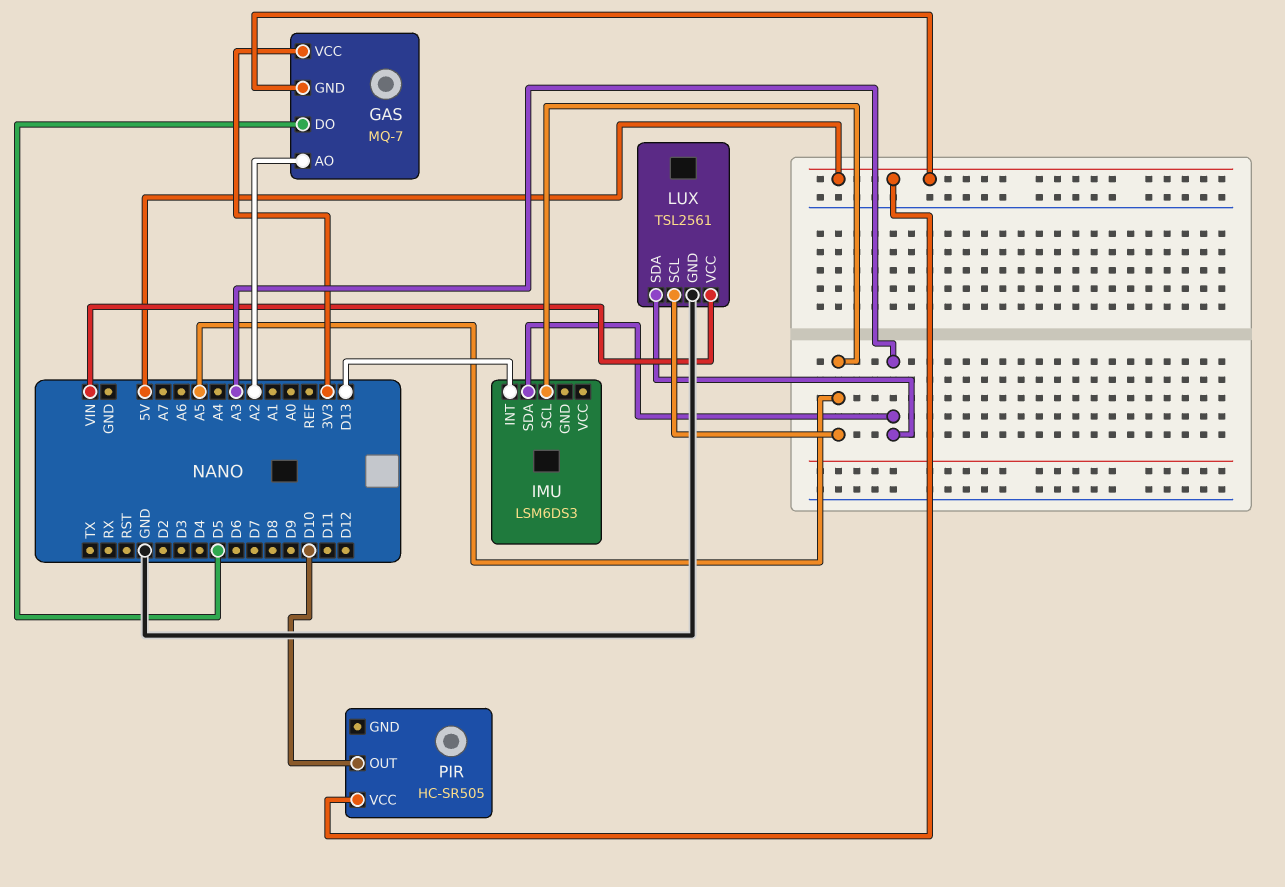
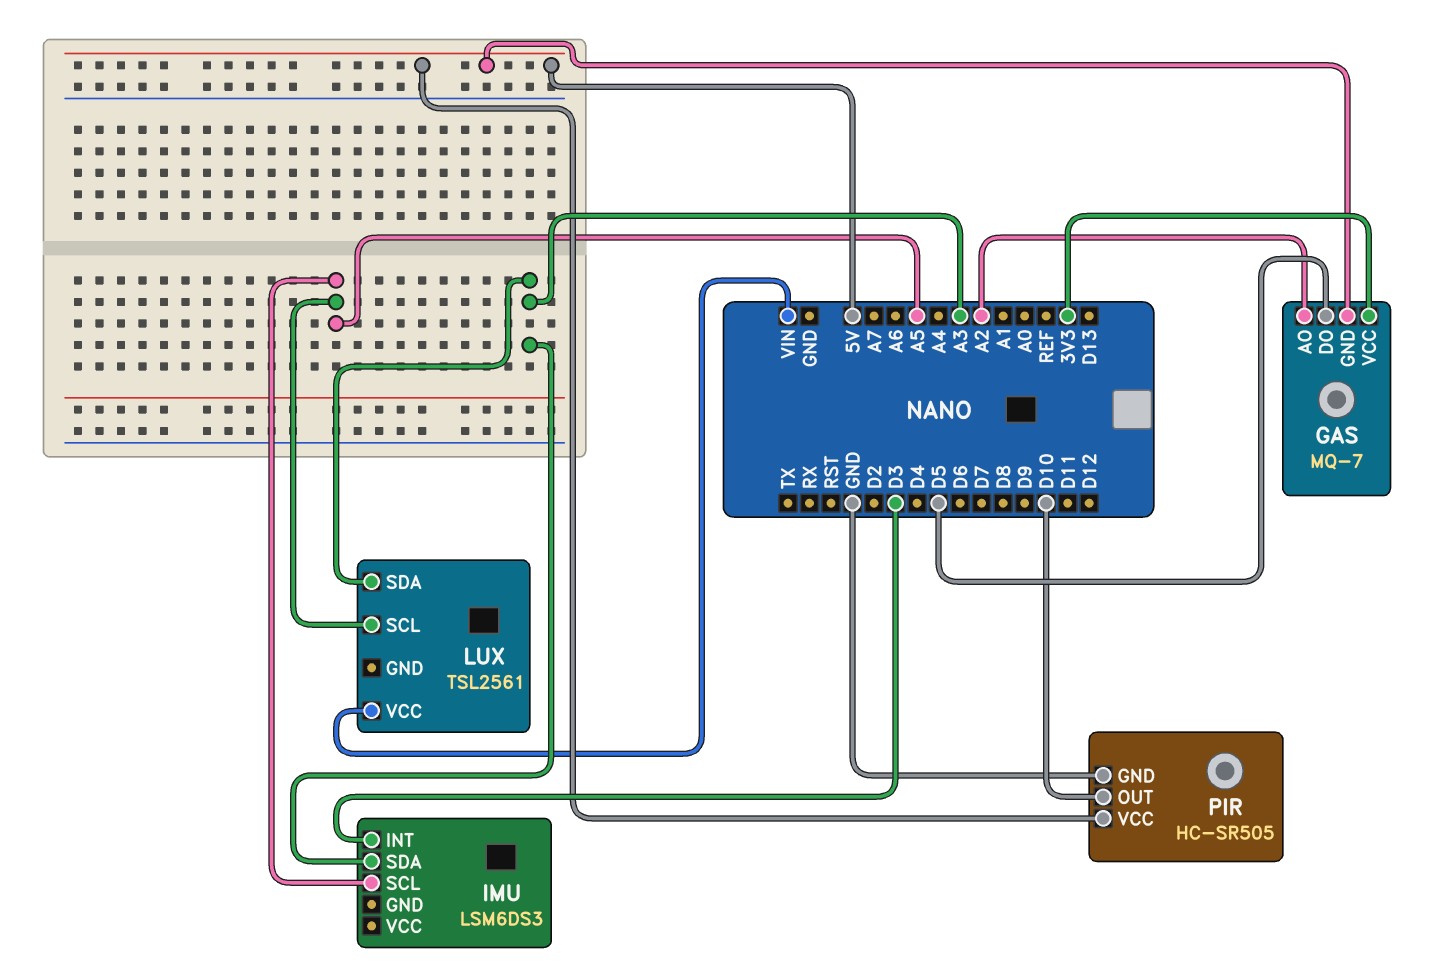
IMU pin INT: D13 -> D3
LUX pin GND: GND -> none
PIR pin GND: none -> GND

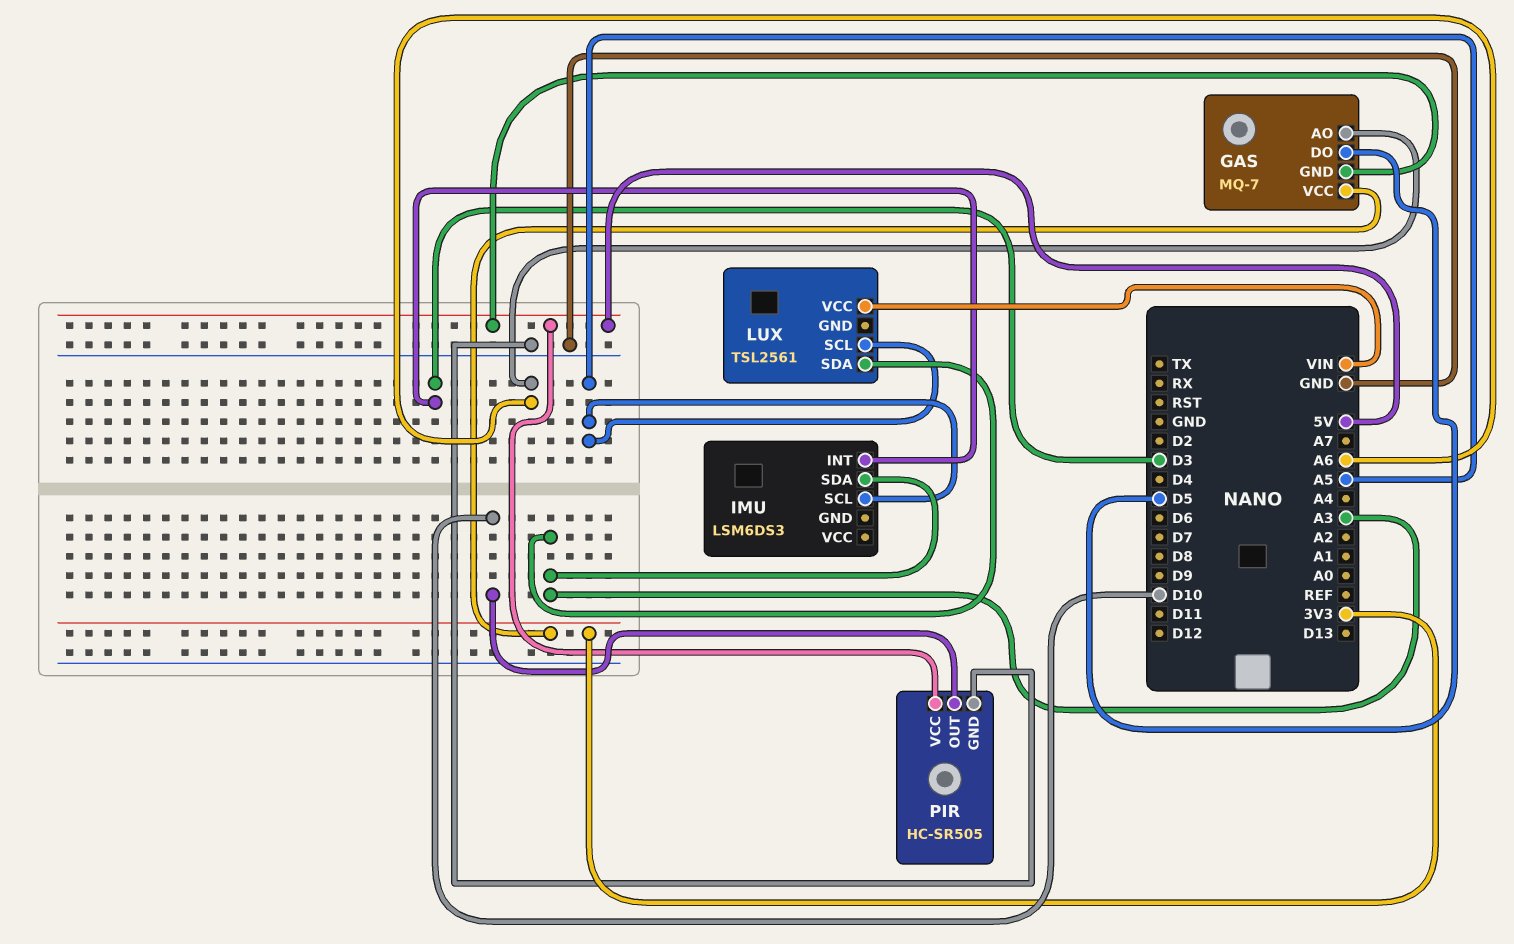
GAS pin AO: A2 -> A6

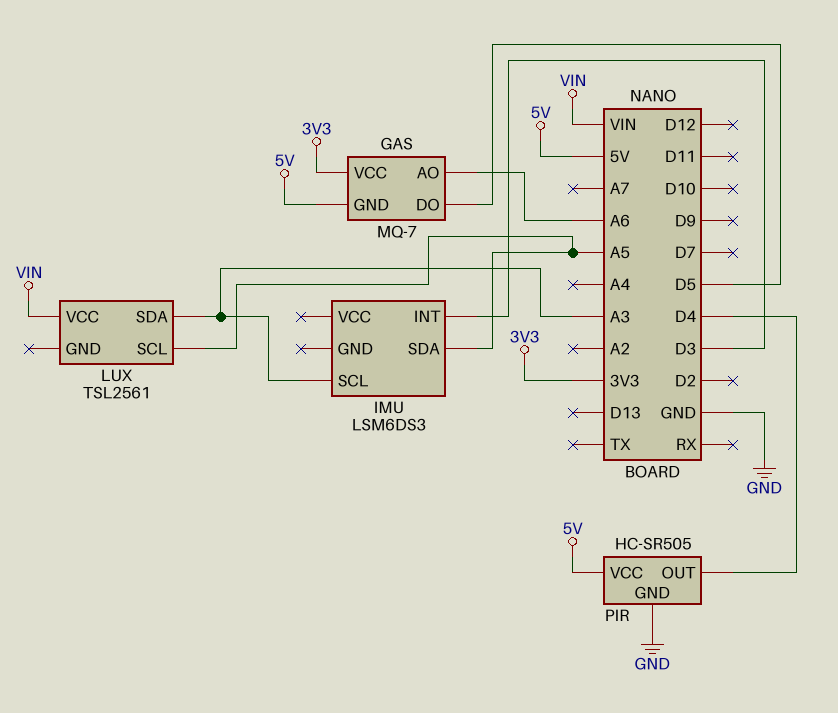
IMU pin SCL: A5 -> A3
IMU pin SDA: A3 -> A5
PIR pin OUT: D10 -> D4

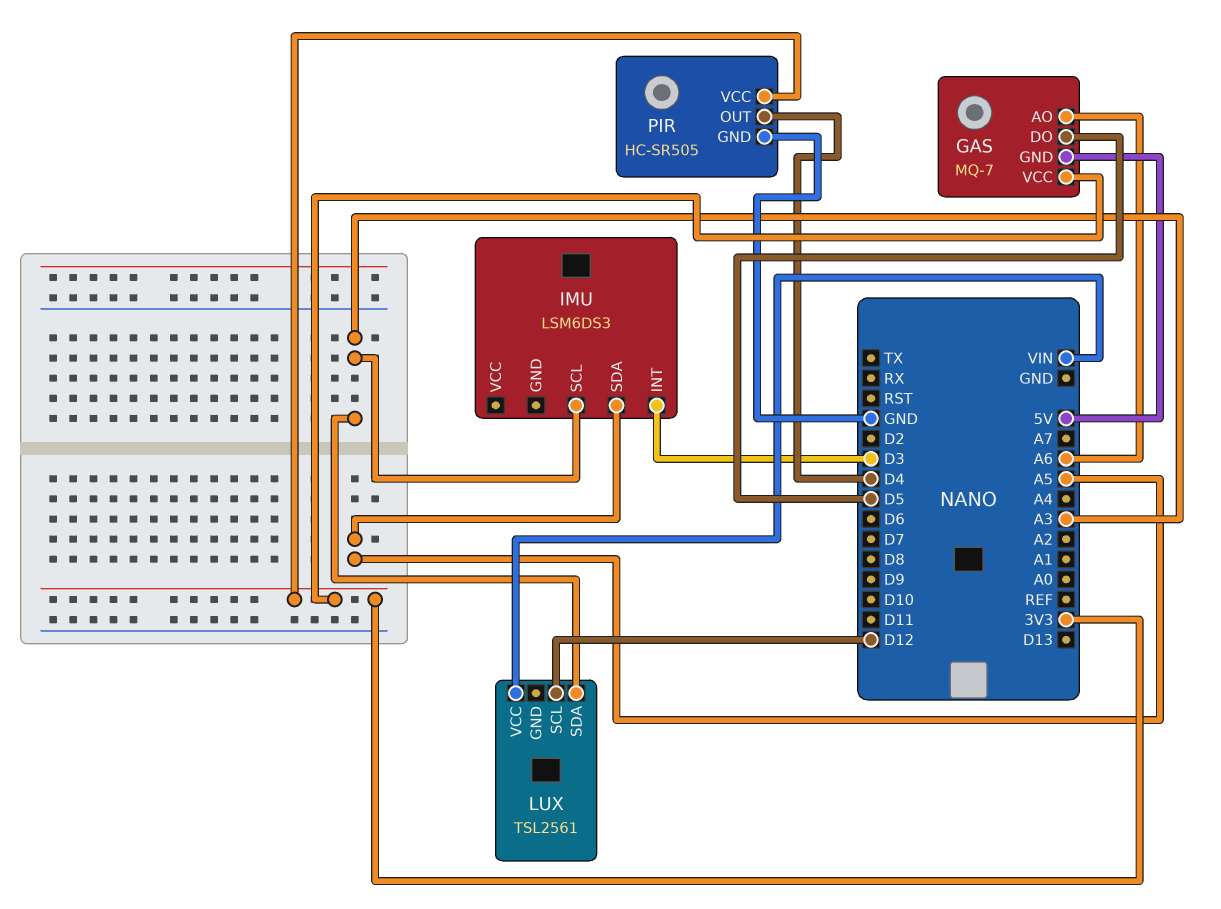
LUX pin SCL: A5 -> D12
PIR pin VCC: 5V -> 3V3

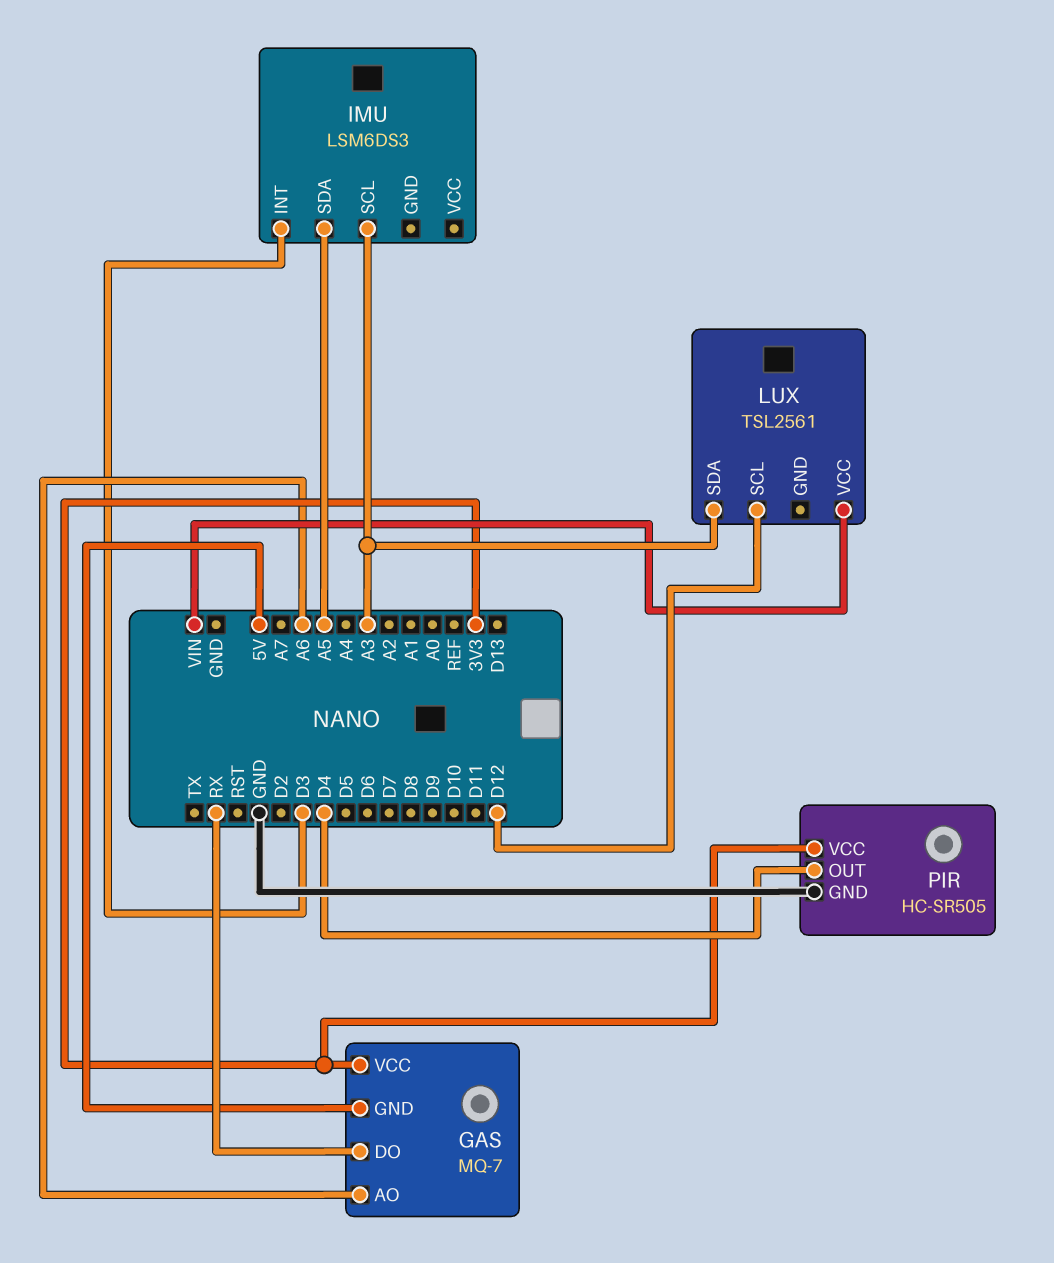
GAS pin DO: D5 -> RX

